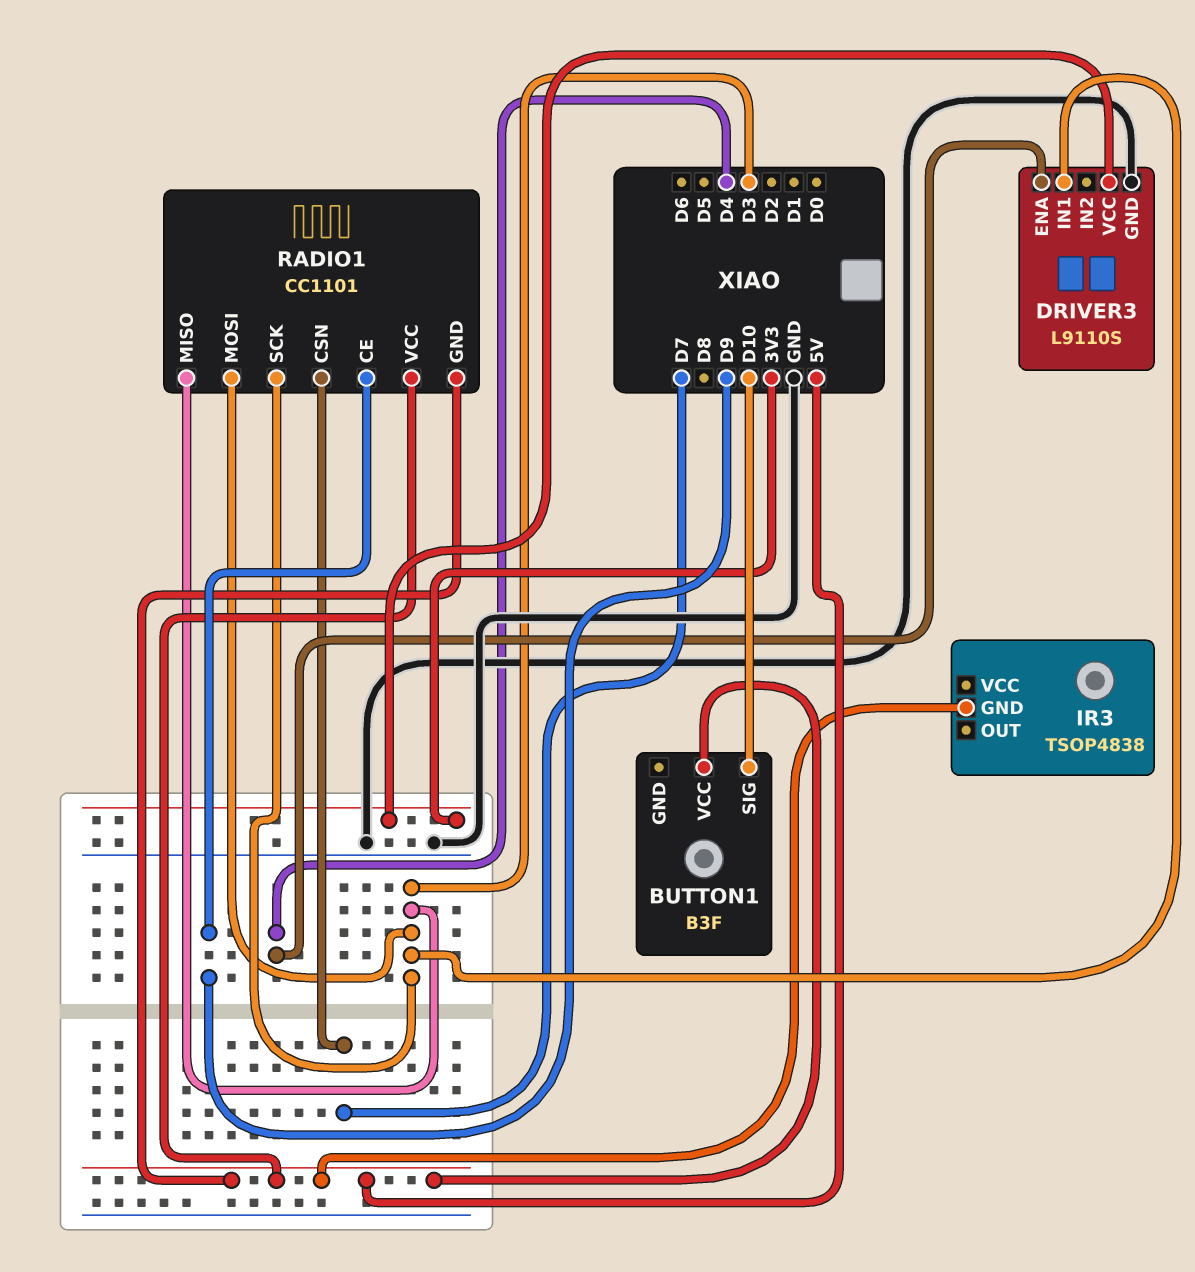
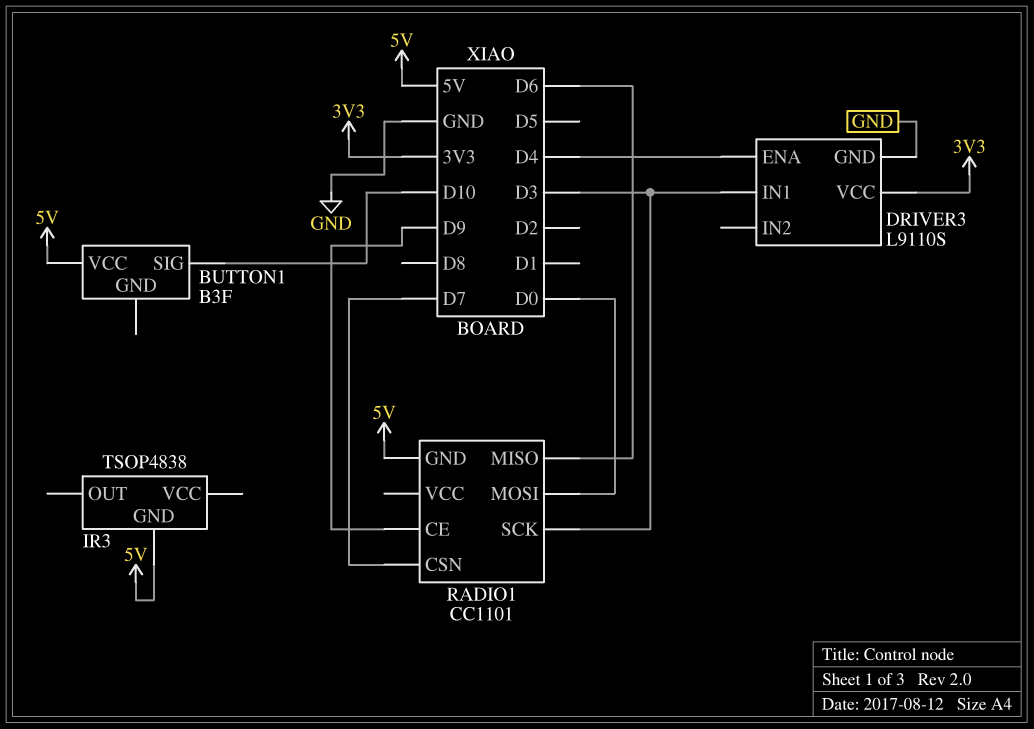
RADIO1 pin MISO: D3 -> D6
RADIO1 pin MOSI: D3 -> D0
RADIO1 pin VCC: 5V -> none

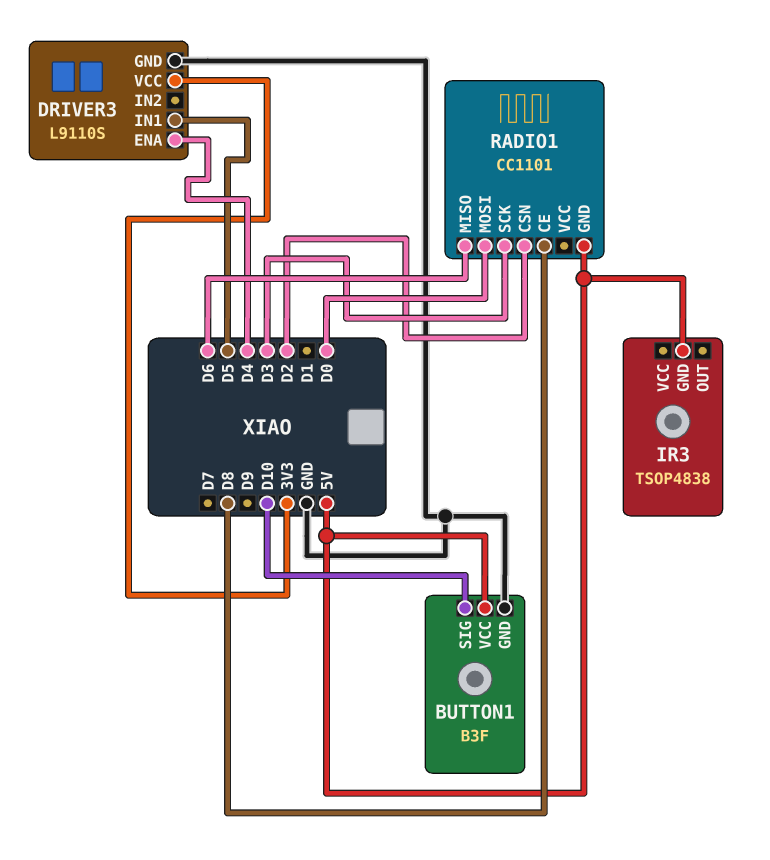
BUTTON1 pin GND: none -> GND
DRIVER3 pin IN1: D3 -> D5
RADIO1 pin CE: D9 -> D8
RADIO1 pin CSN: D7 -> D2

